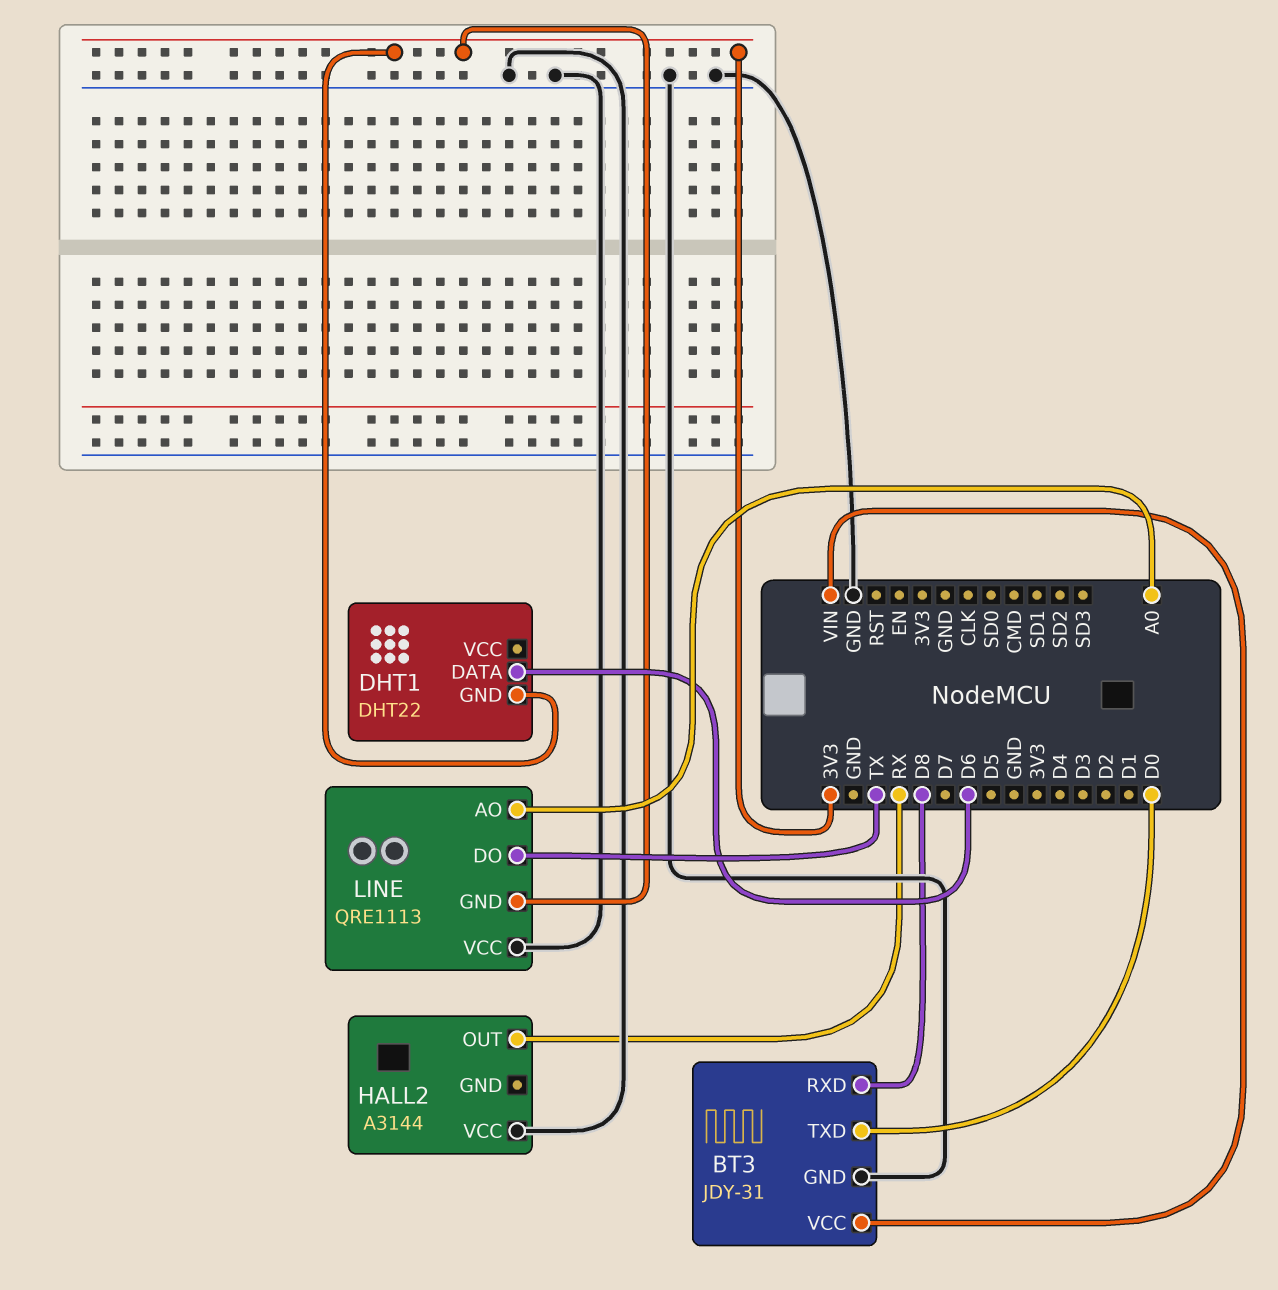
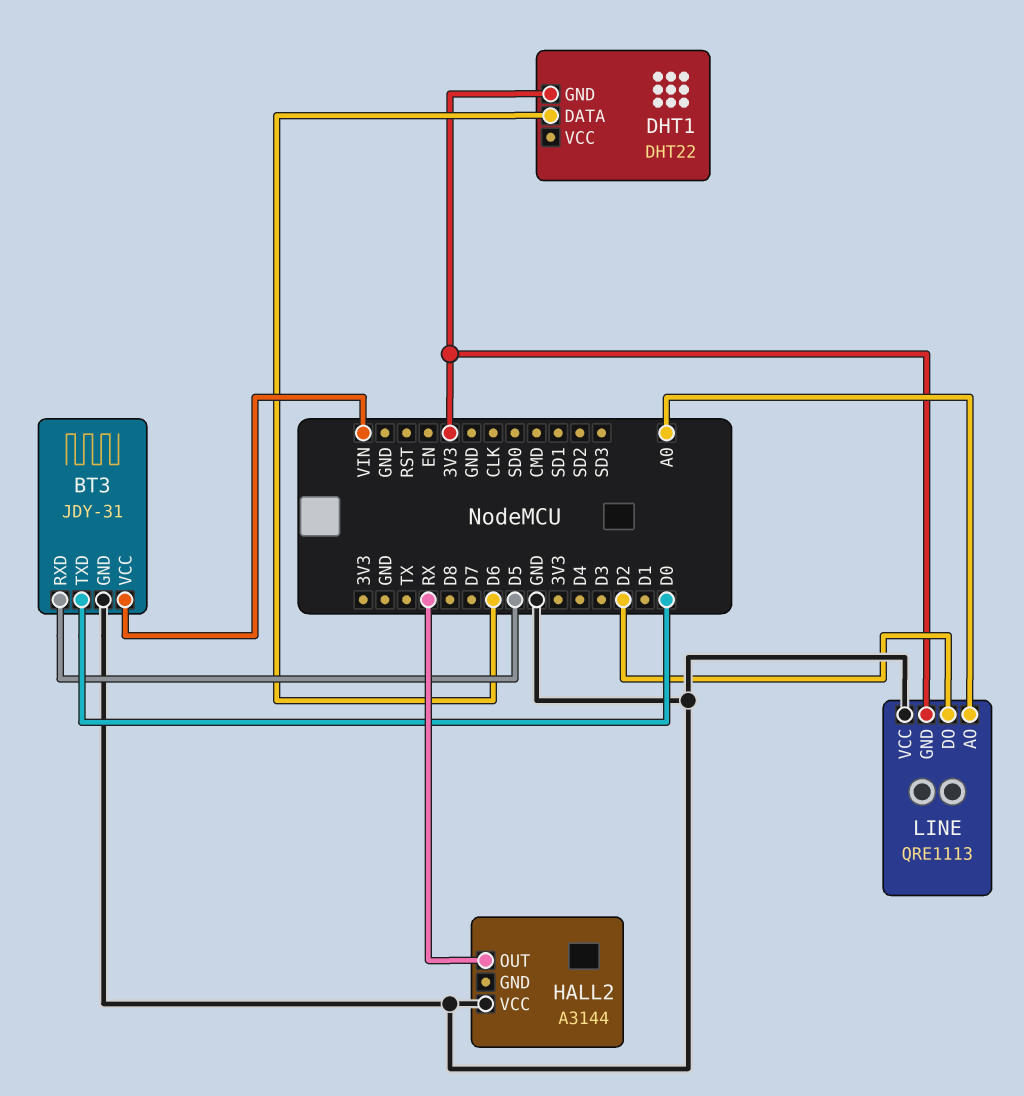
BT3 pin RXD: D8 -> D5
LINE pin DO: TX -> D2

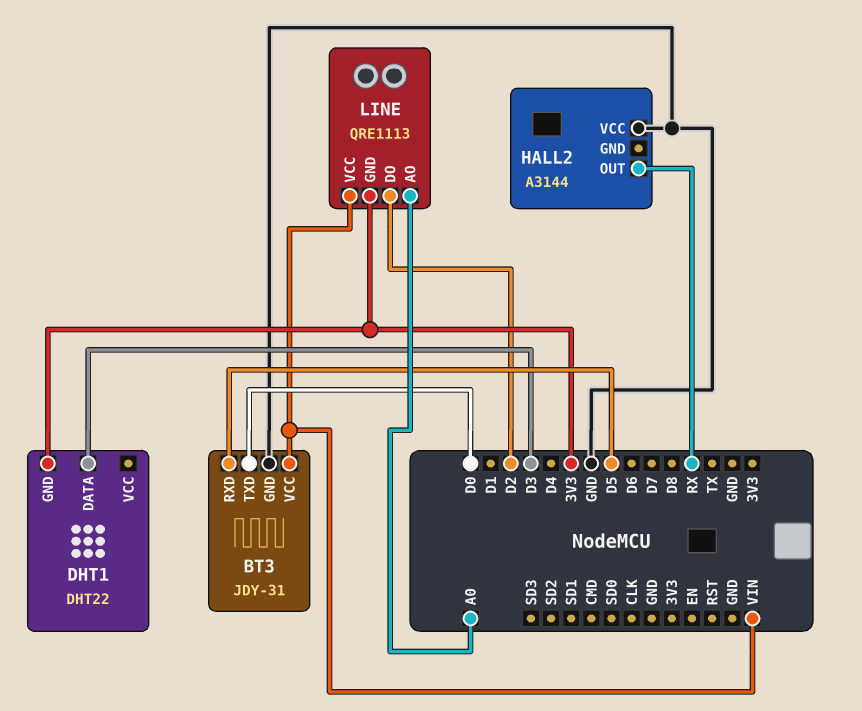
DHT1 pin DATA: D6 -> D3
LINE pin VCC: GND -> VIN

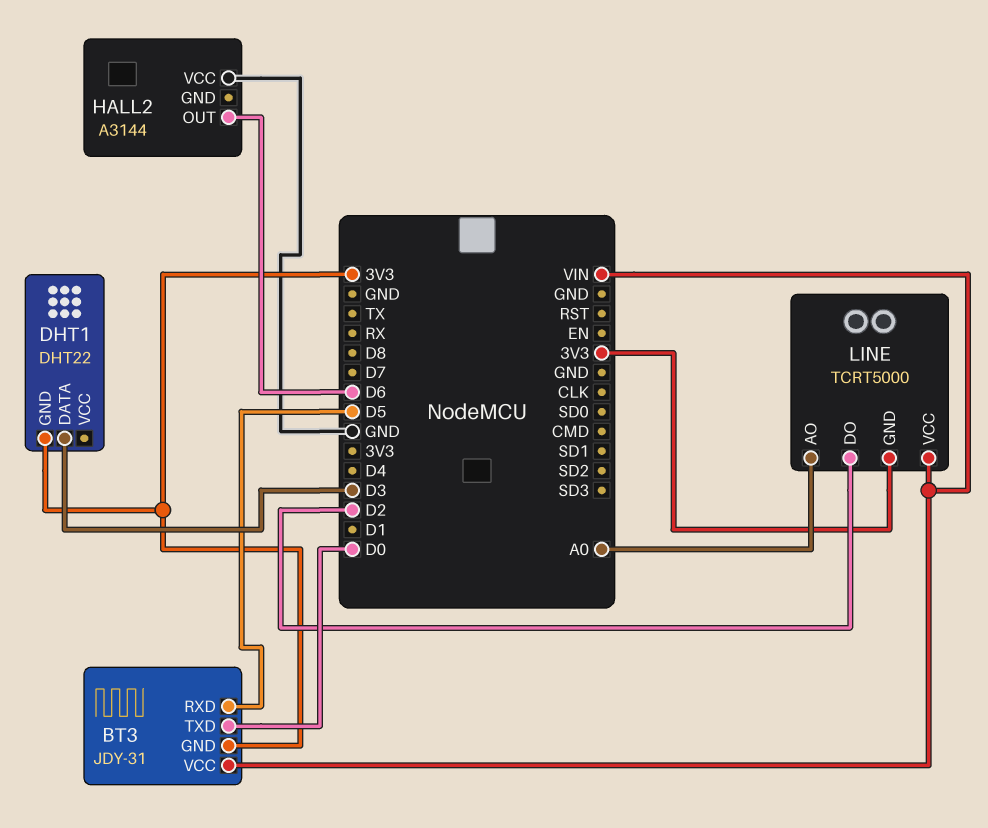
BT3 pin GND: GND -> 3V3
HALL2 pin OUT: RX -> D6
LINE: QRE1113 -> TCRT5000

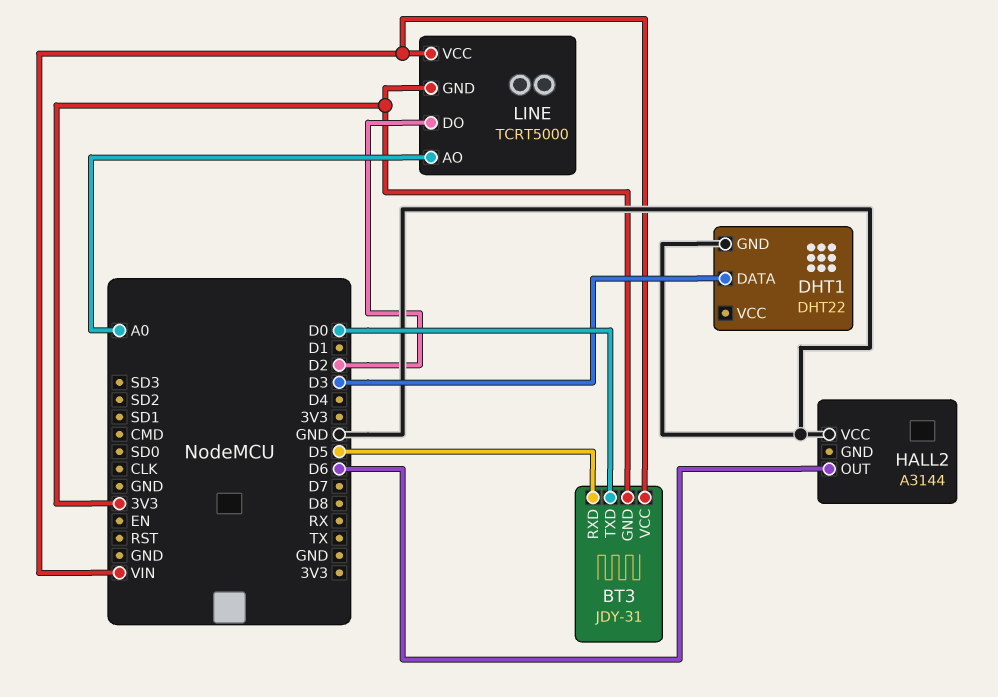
DHT1 pin GND: 3V3 -> GND

